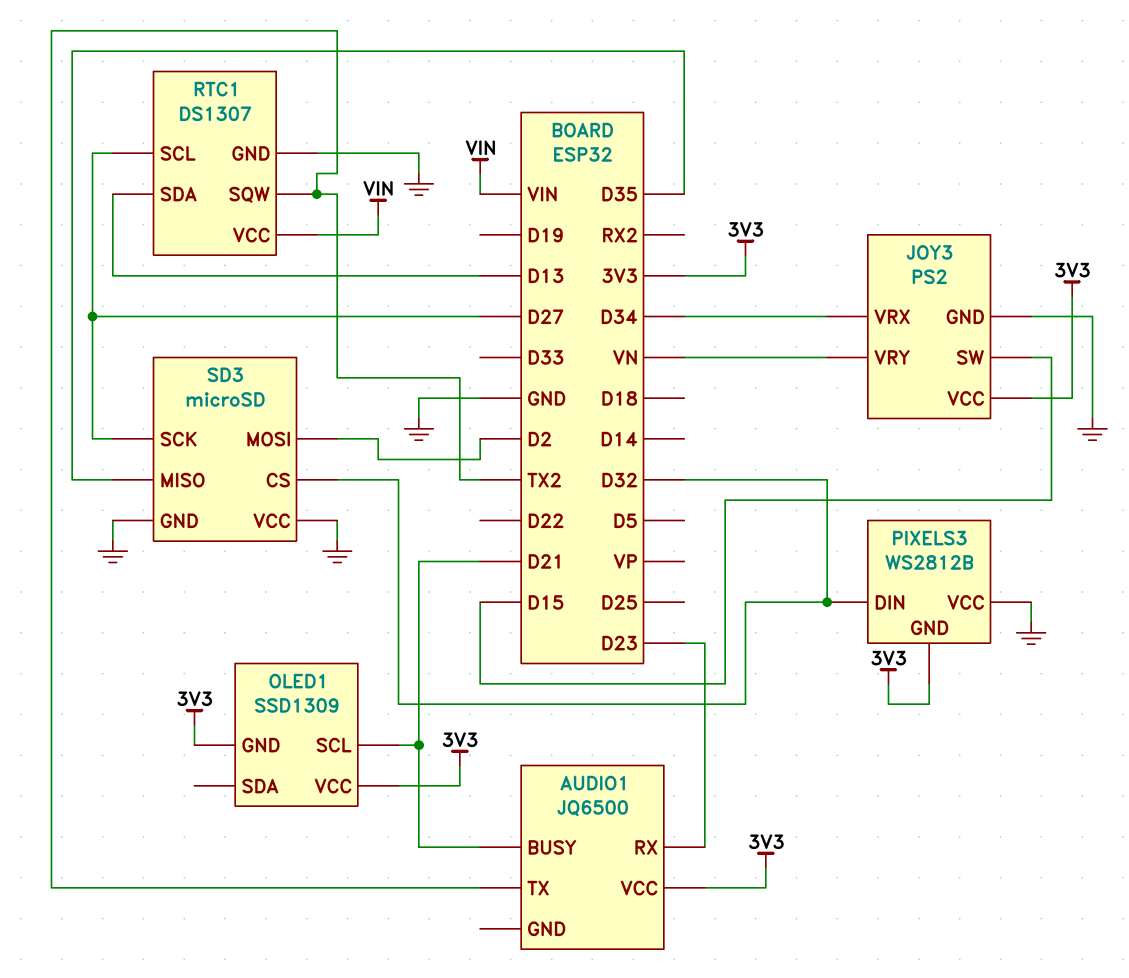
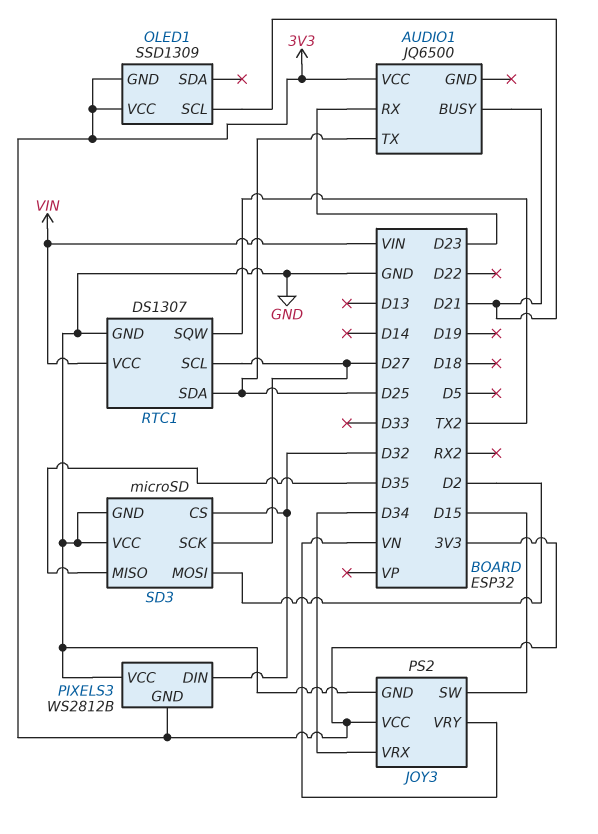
AUDIO1 pin TX: TX2 -> D25
RTC1 pin SDA: D13 -> D25

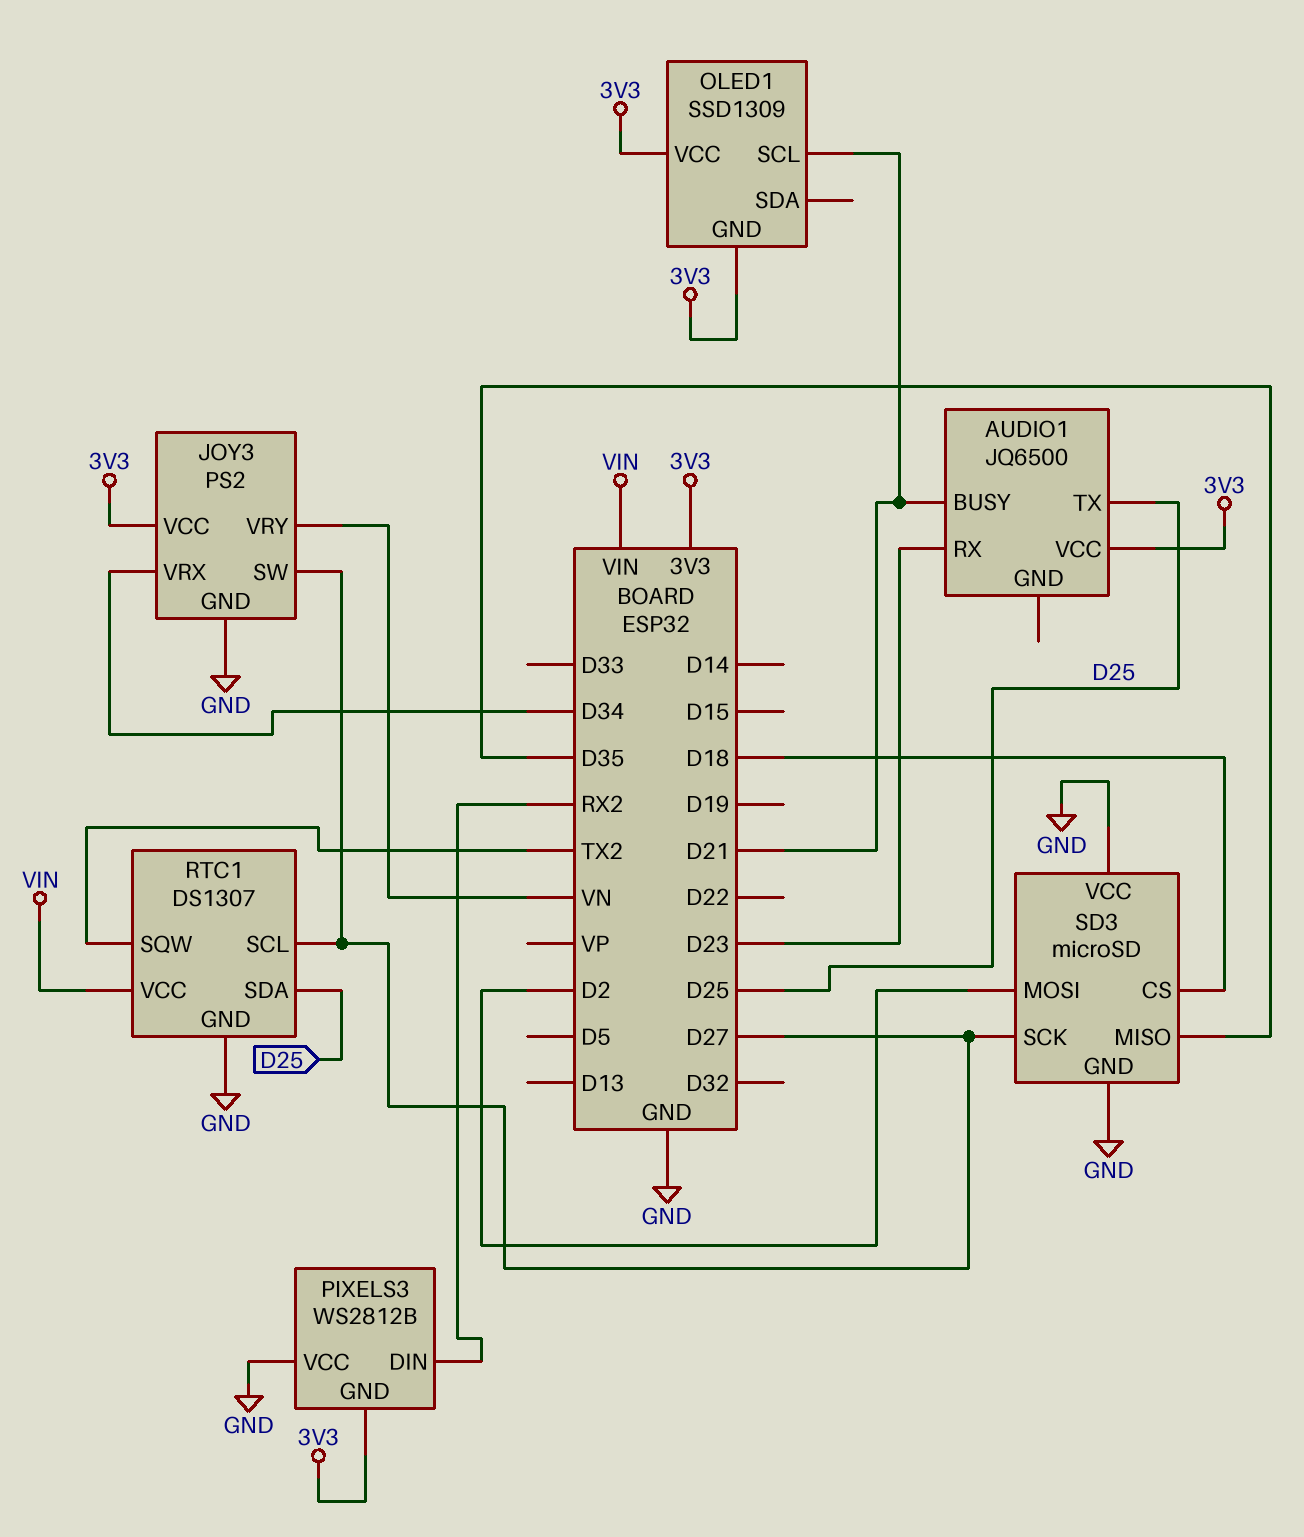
JOY3 pin SW: D15 -> D27
PIXELS3 pin DIN: D32 -> RX2
SD3 pin CS: D32 -> D18

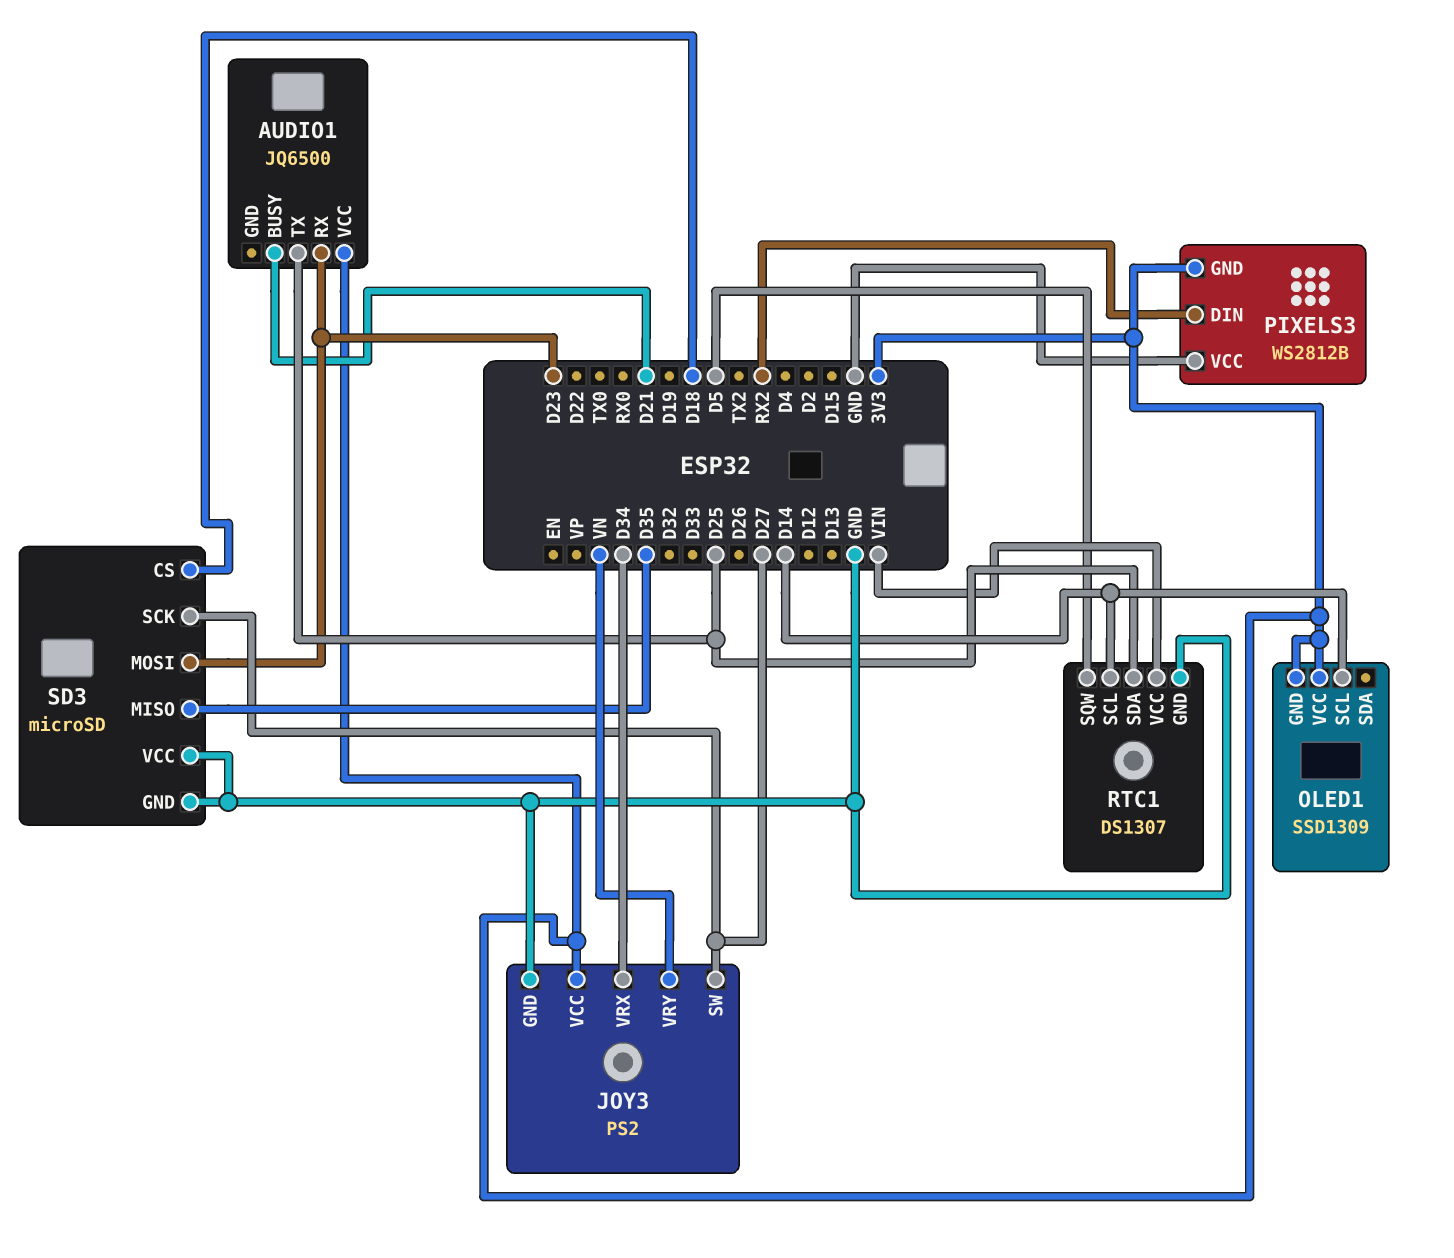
OLED1 pin SCL: D21 -> D14
RTC1 pin SCL: D27 -> D14
RTC1 pin SQW: TX2 -> D5
SD3 pin MOSI: D2 -> D23

